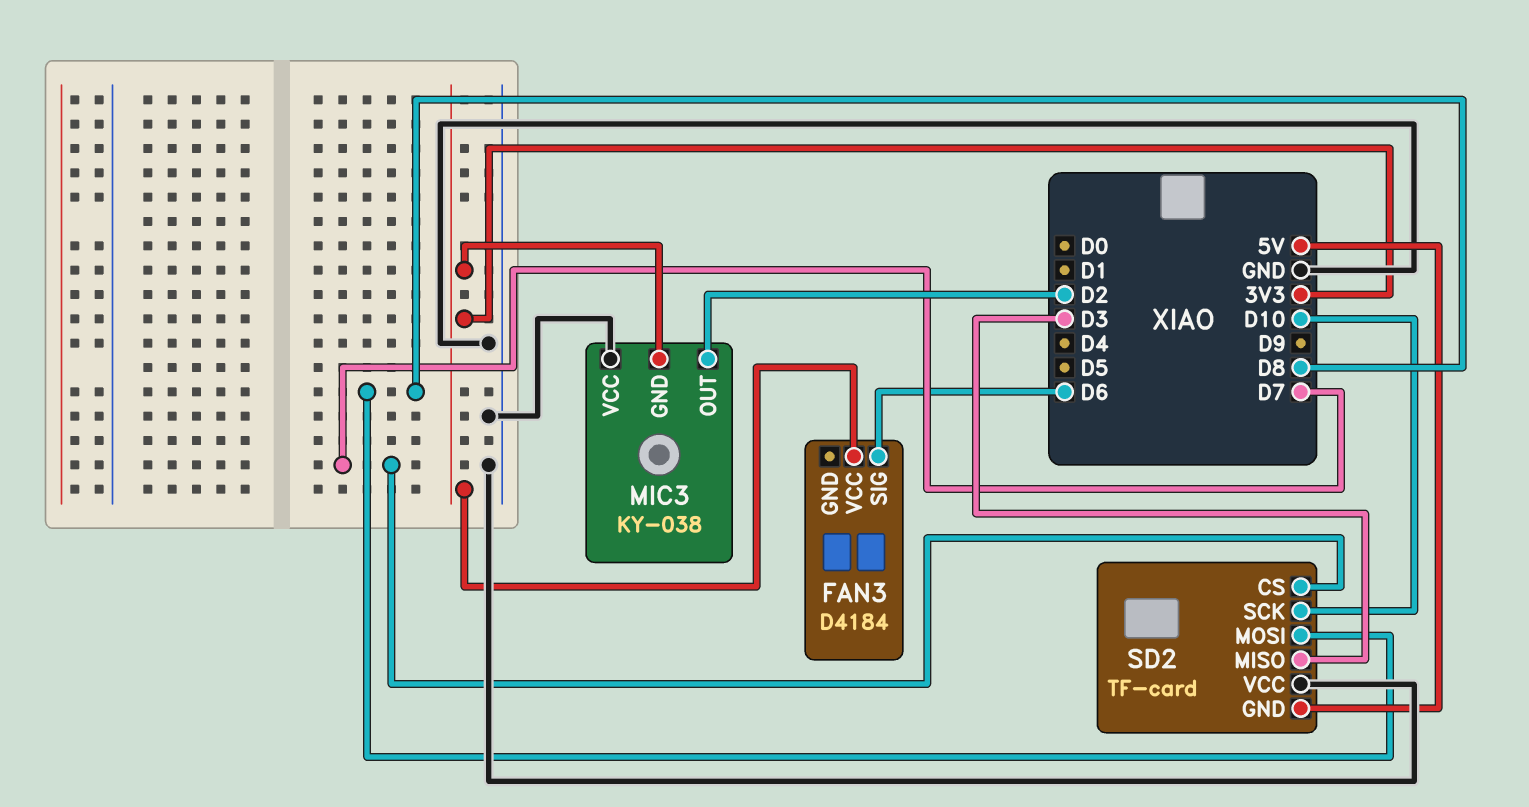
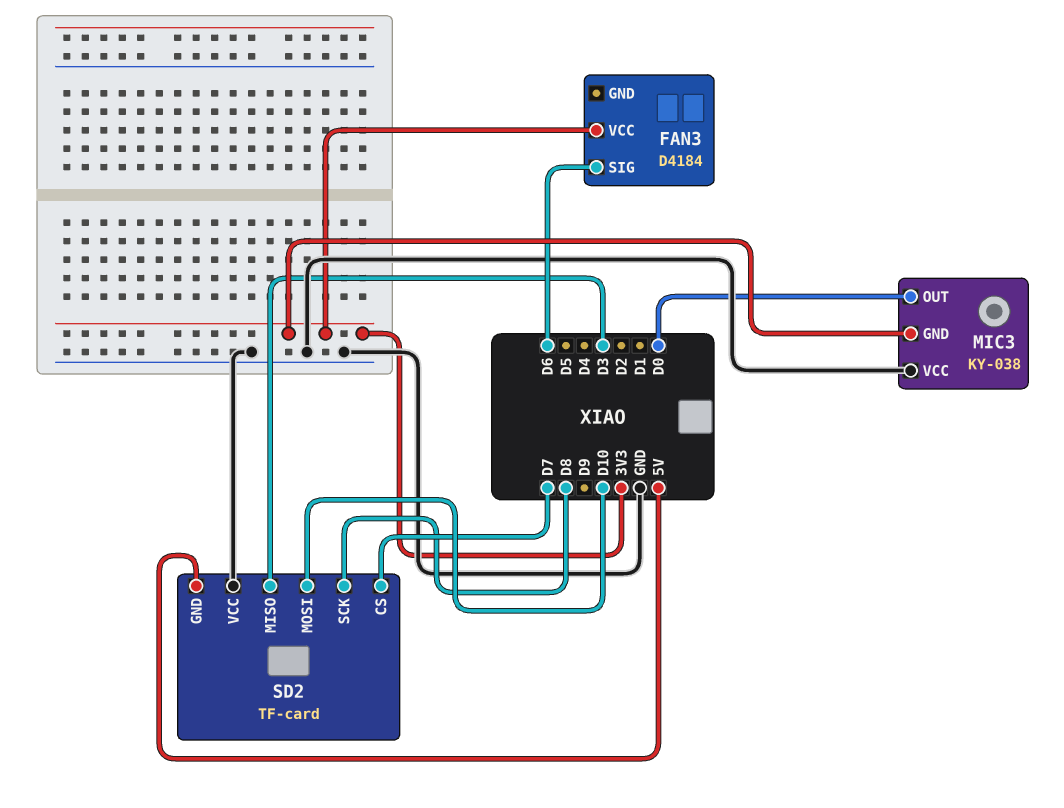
MIC3 pin OUT: D2 -> D0
SD2 pin MOSI: D8 -> D10
SD2 pin SCK: D10 -> D8

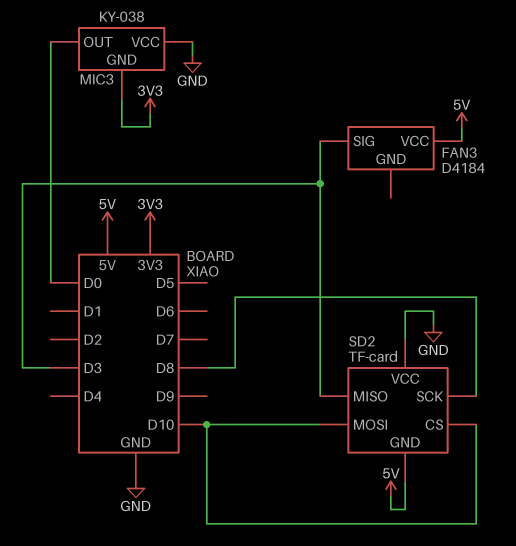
FAN3 pin SIG: D6 -> D3
FAN3 pin VCC: 3V3 -> 5V
SD2 pin CS: D7 -> D10

